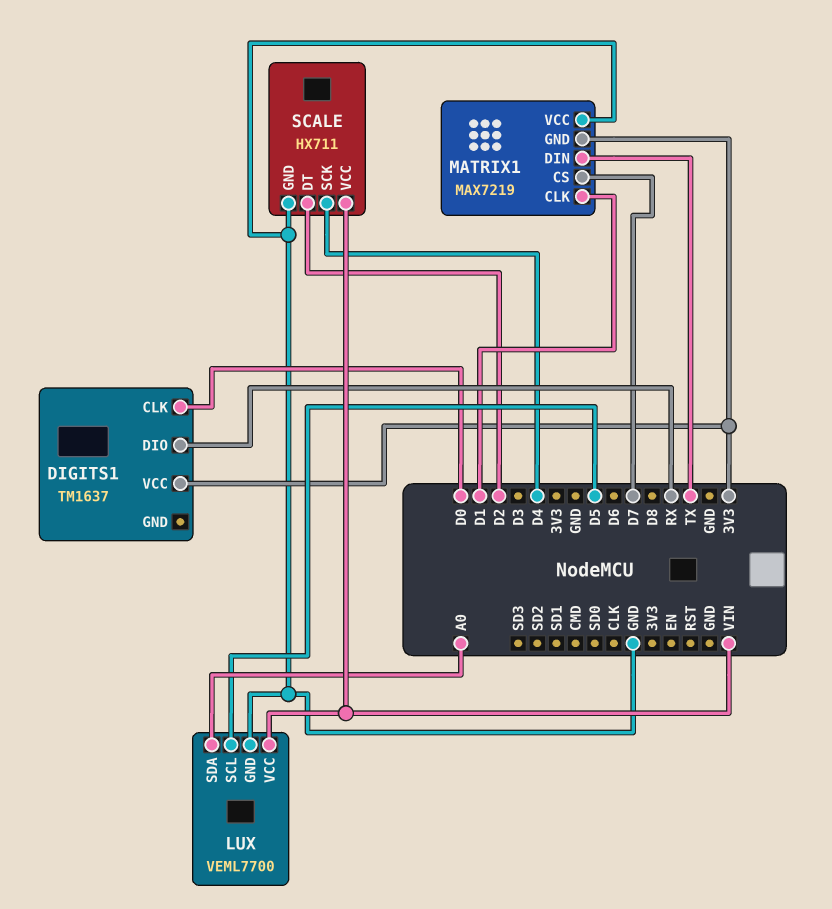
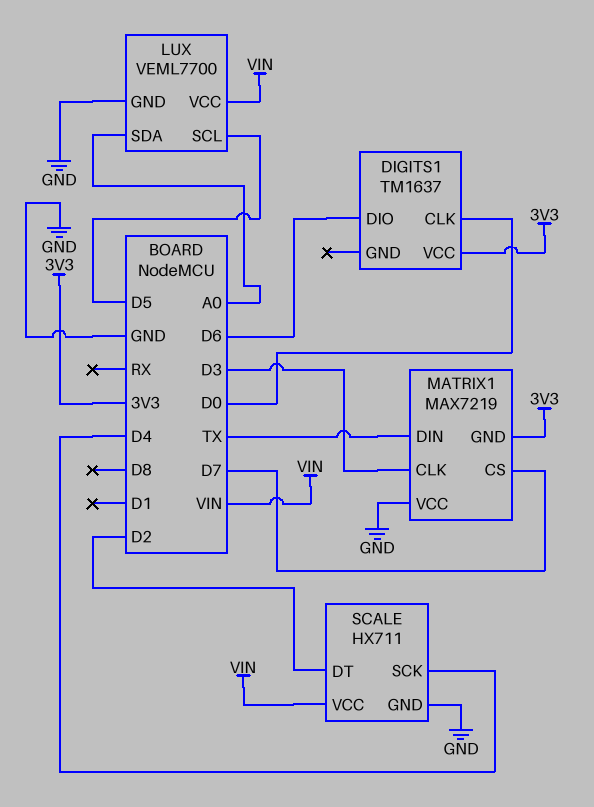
DIGITS1 pin DIO: RX -> D6
MATRIX1 pin CLK: D1 -> D3

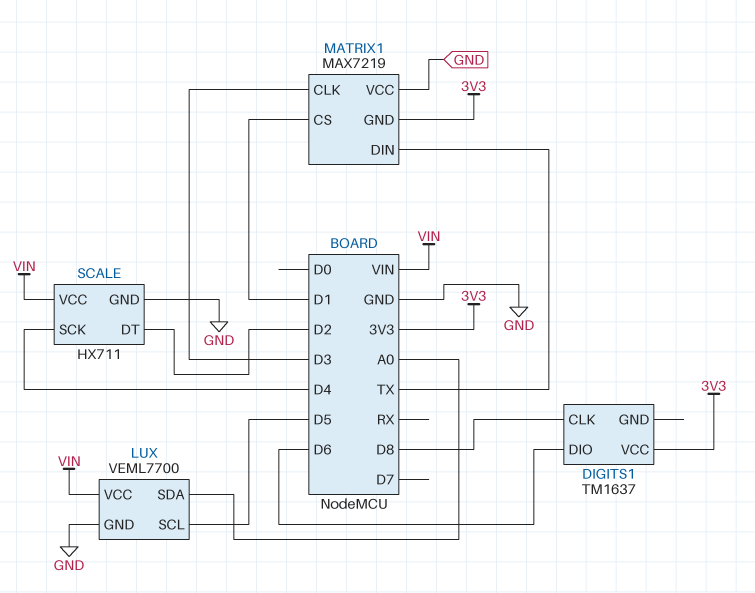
DIGITS1 pin CLK: D0 -> D8
MATRIX1 pin CS: D7 -> D1

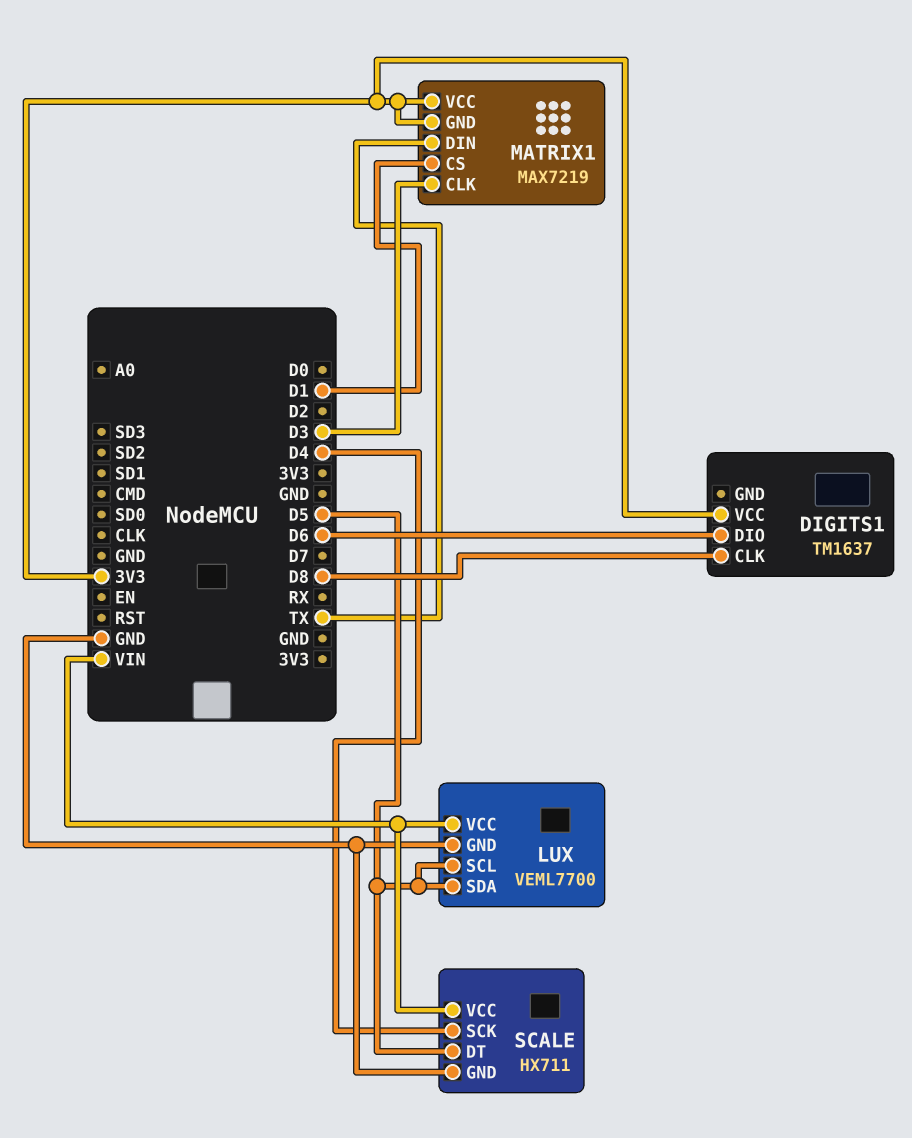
LUX pin SDA: A0 -> D5
MATRIX1 pin VCC: GND -> 3V3
SCALE pin DT: D2 -> D5

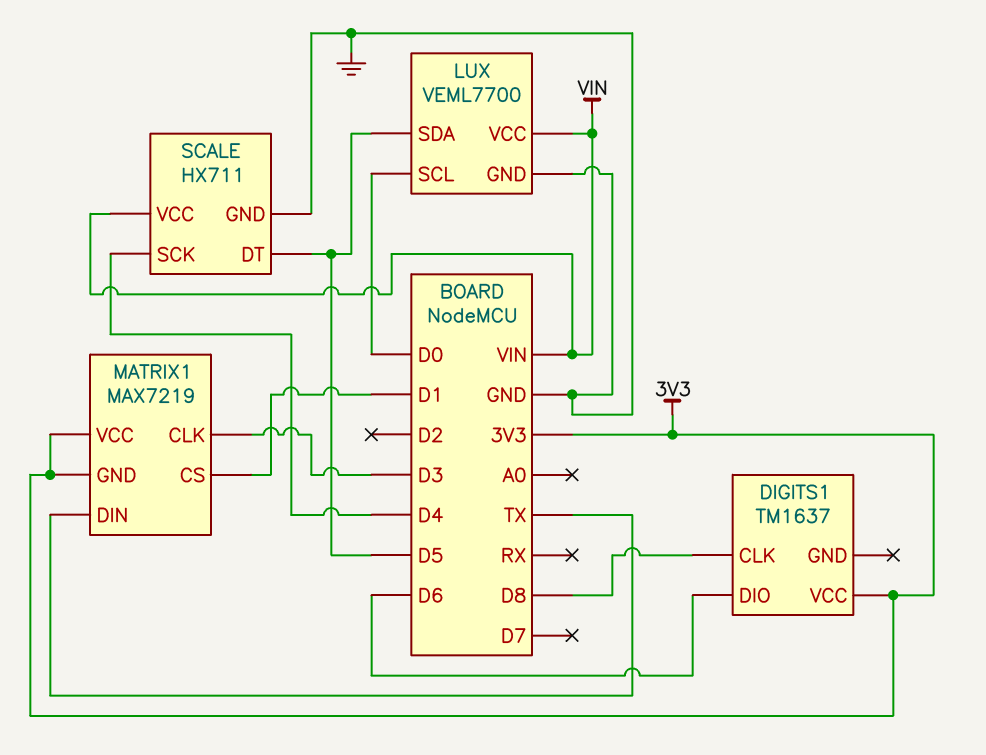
LUX pin SCL: D5 -> D0

